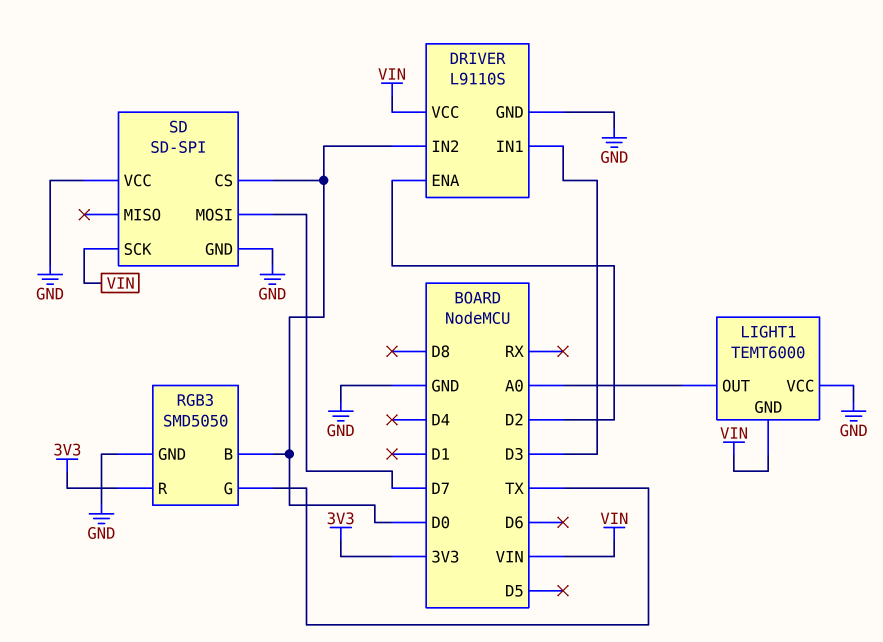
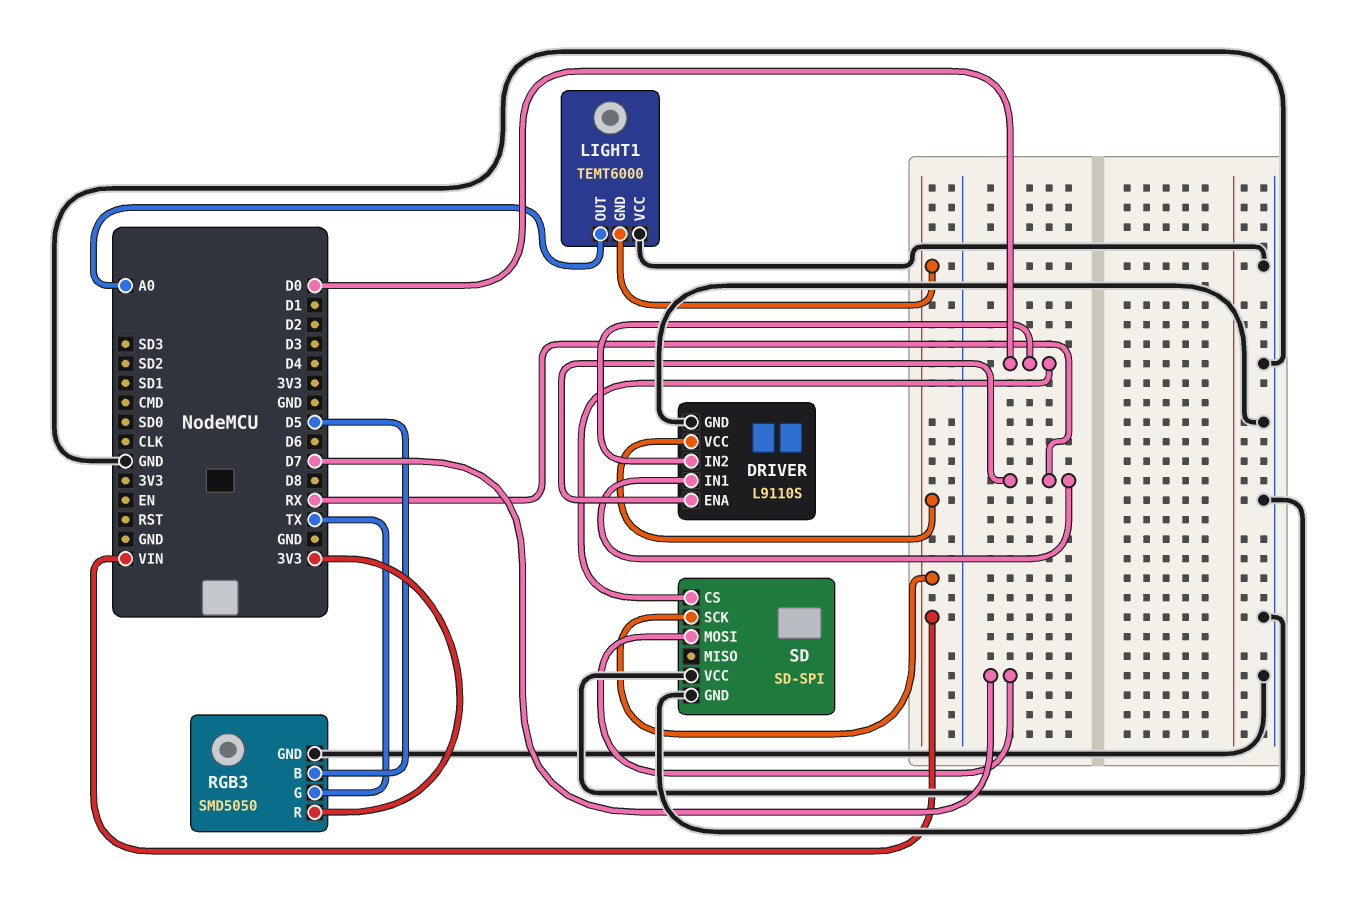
DRIVER pin ENA: D2 -> RX
DRIVER pin IN1: D3 -> RX
RGB3 pin B: D0 -> D5

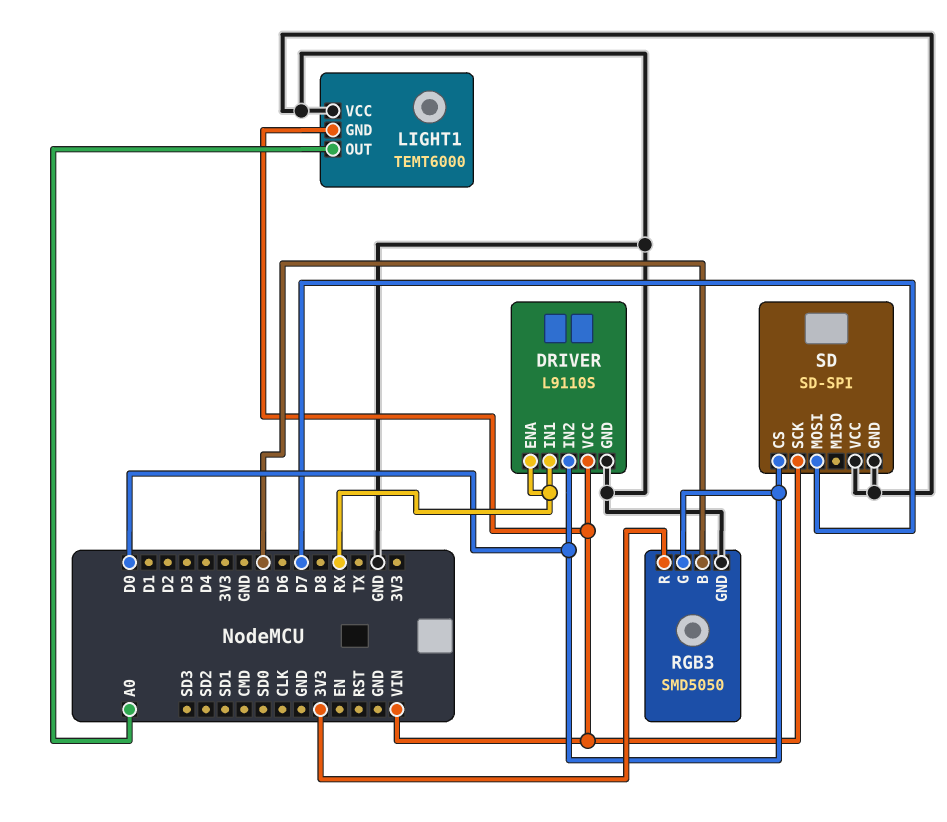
RGB3 pin G: TX -> D0

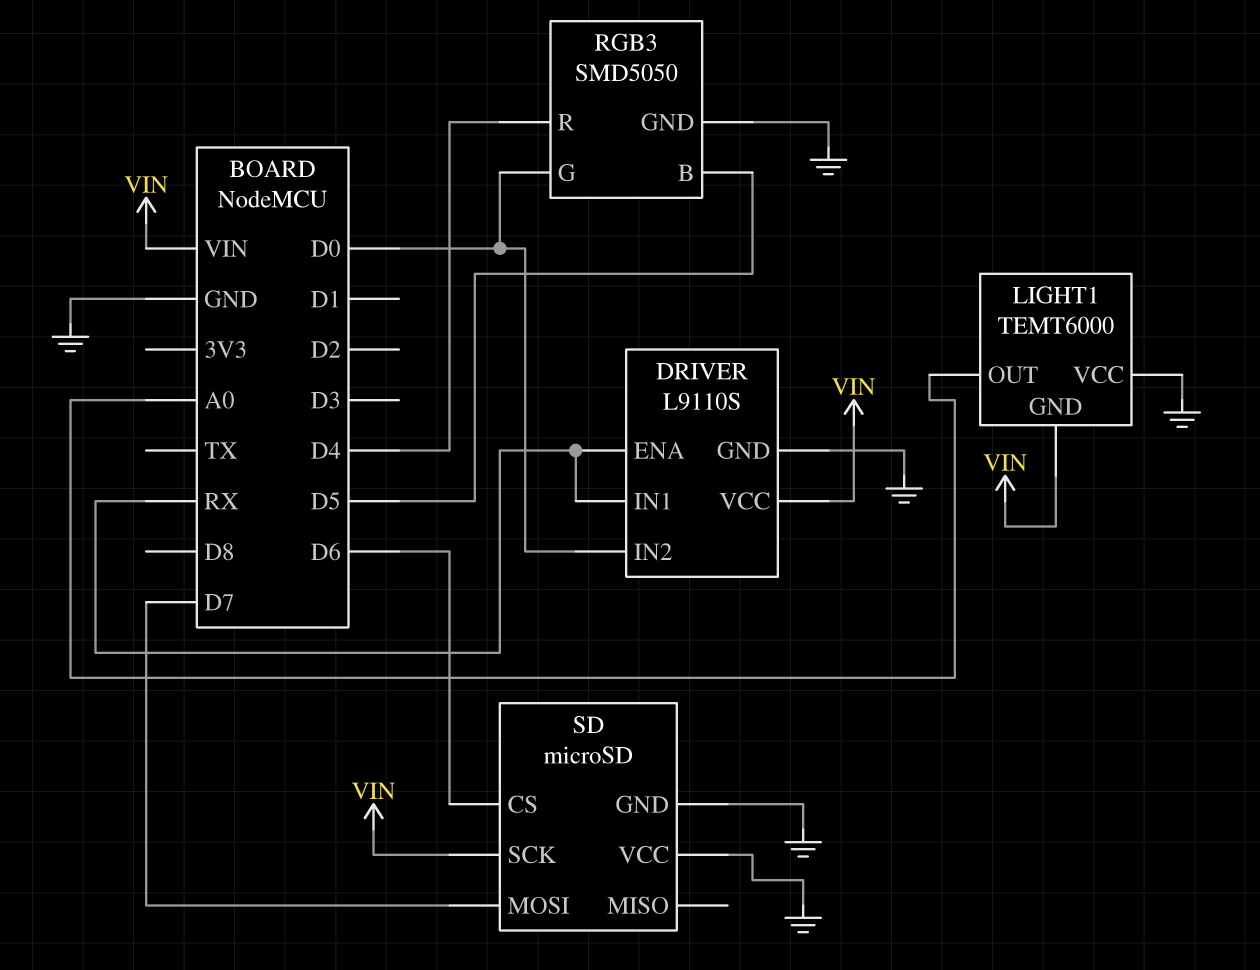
RGB3 pin R: 3V3 -> D4
SD: SD-SPI -> microSD
SD pin CS: D0 -> D6

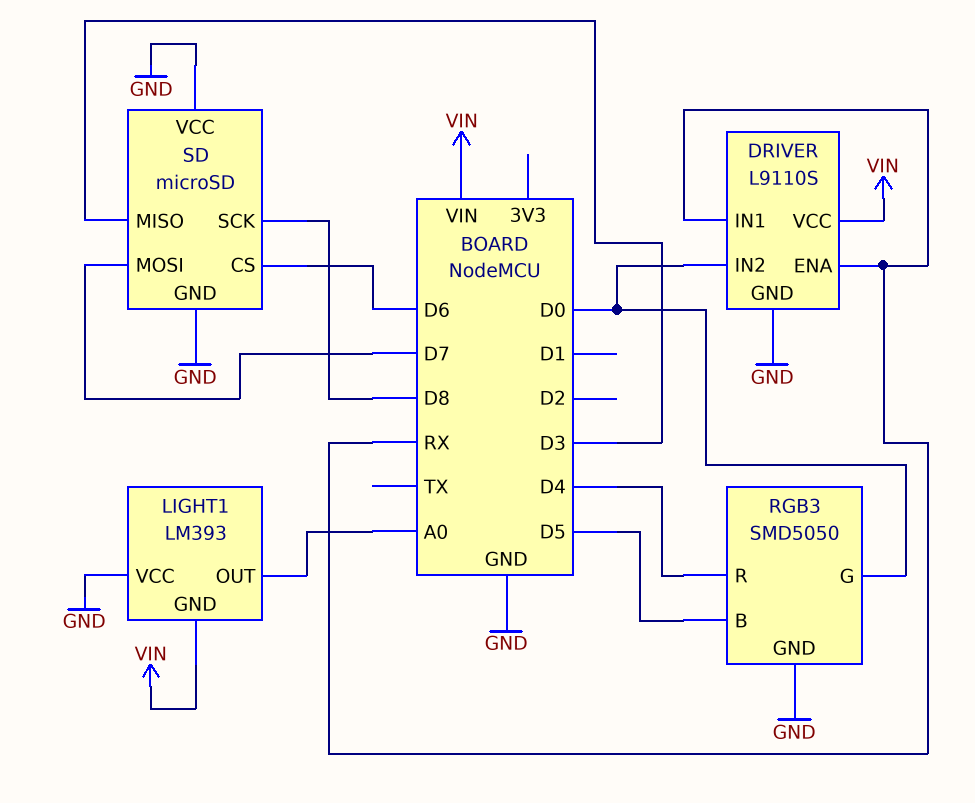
LIGHT1: TEMT6000 -> LM393
SD pin MISO: none -> D3
SD pin SCK: VIN -> D8

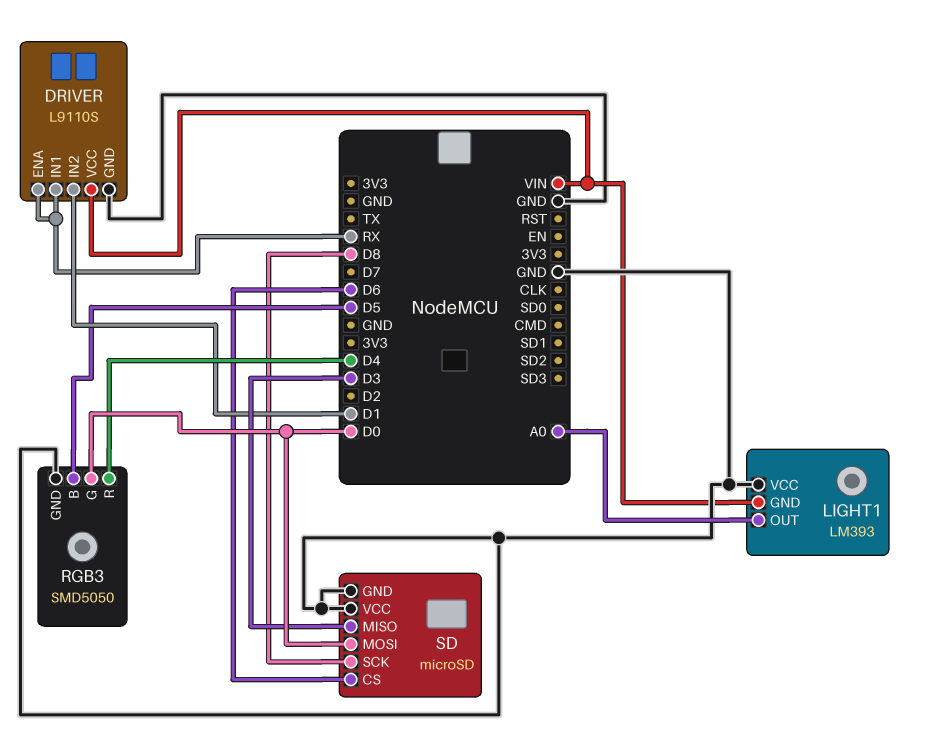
DRIVER pin IN2: D0 -> D1
SD pin MOSI: D7 -> D0

